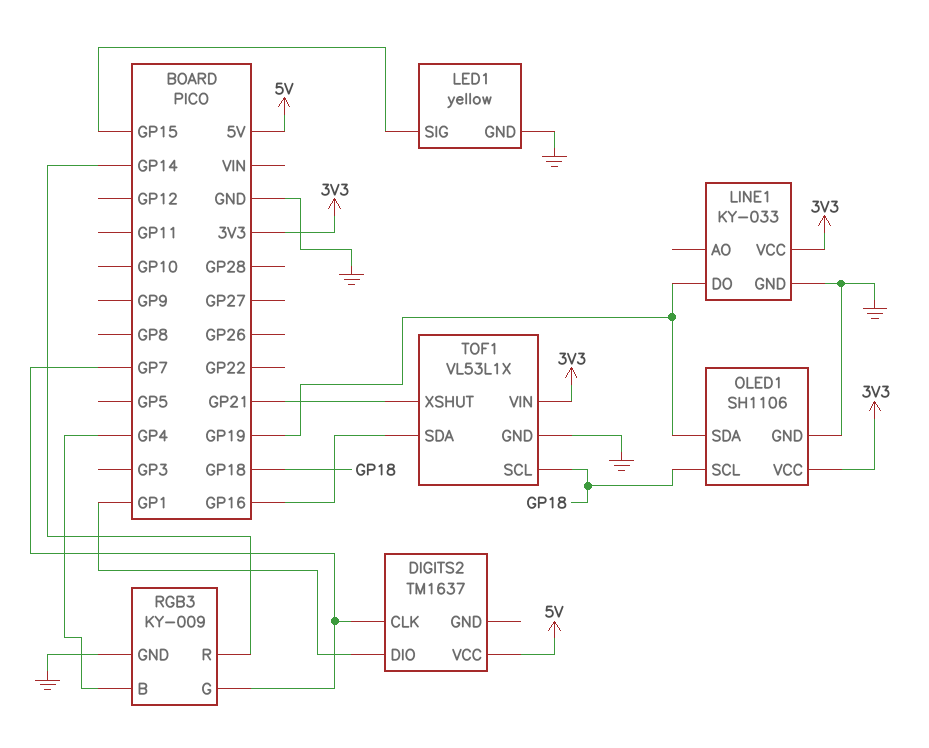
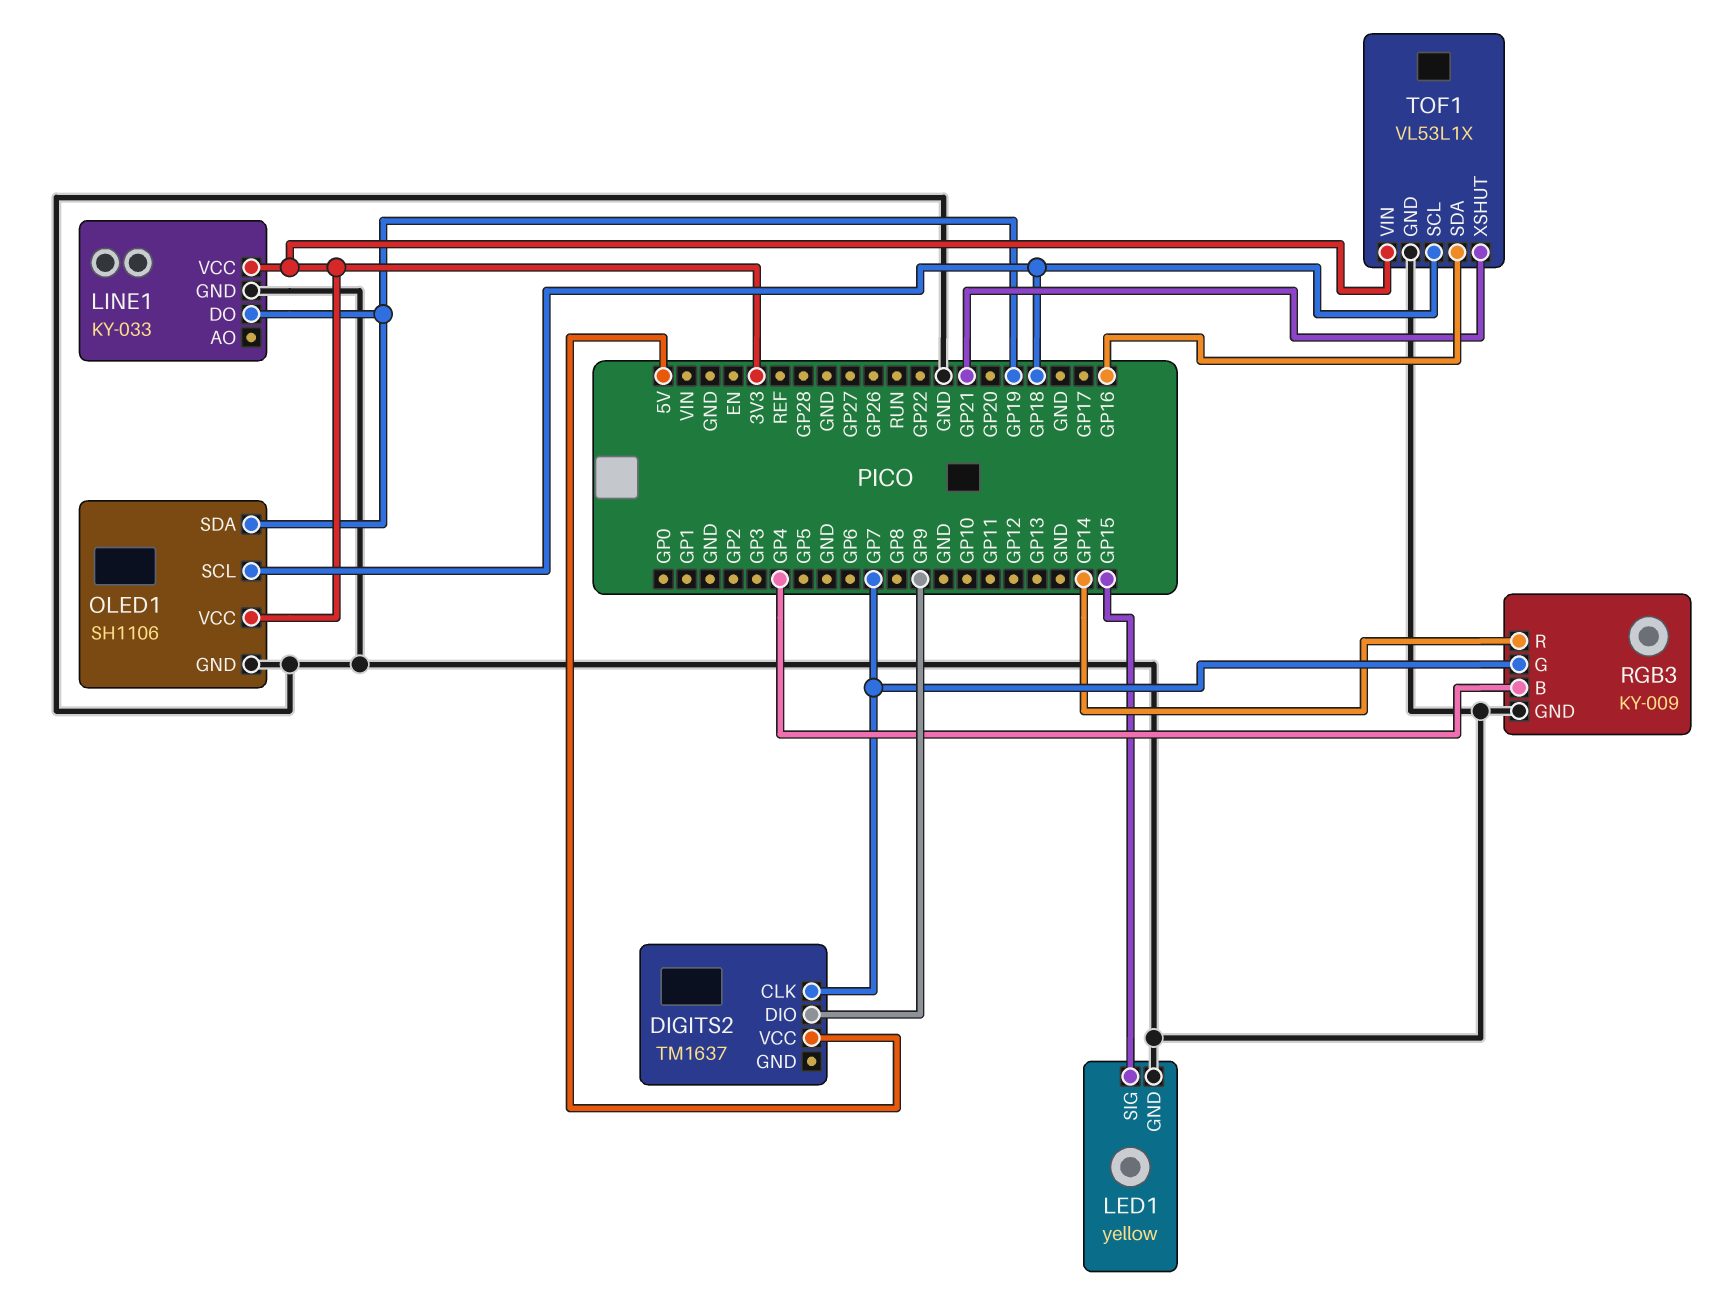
DIGITS2 pin DIO: GP1 -> GP9

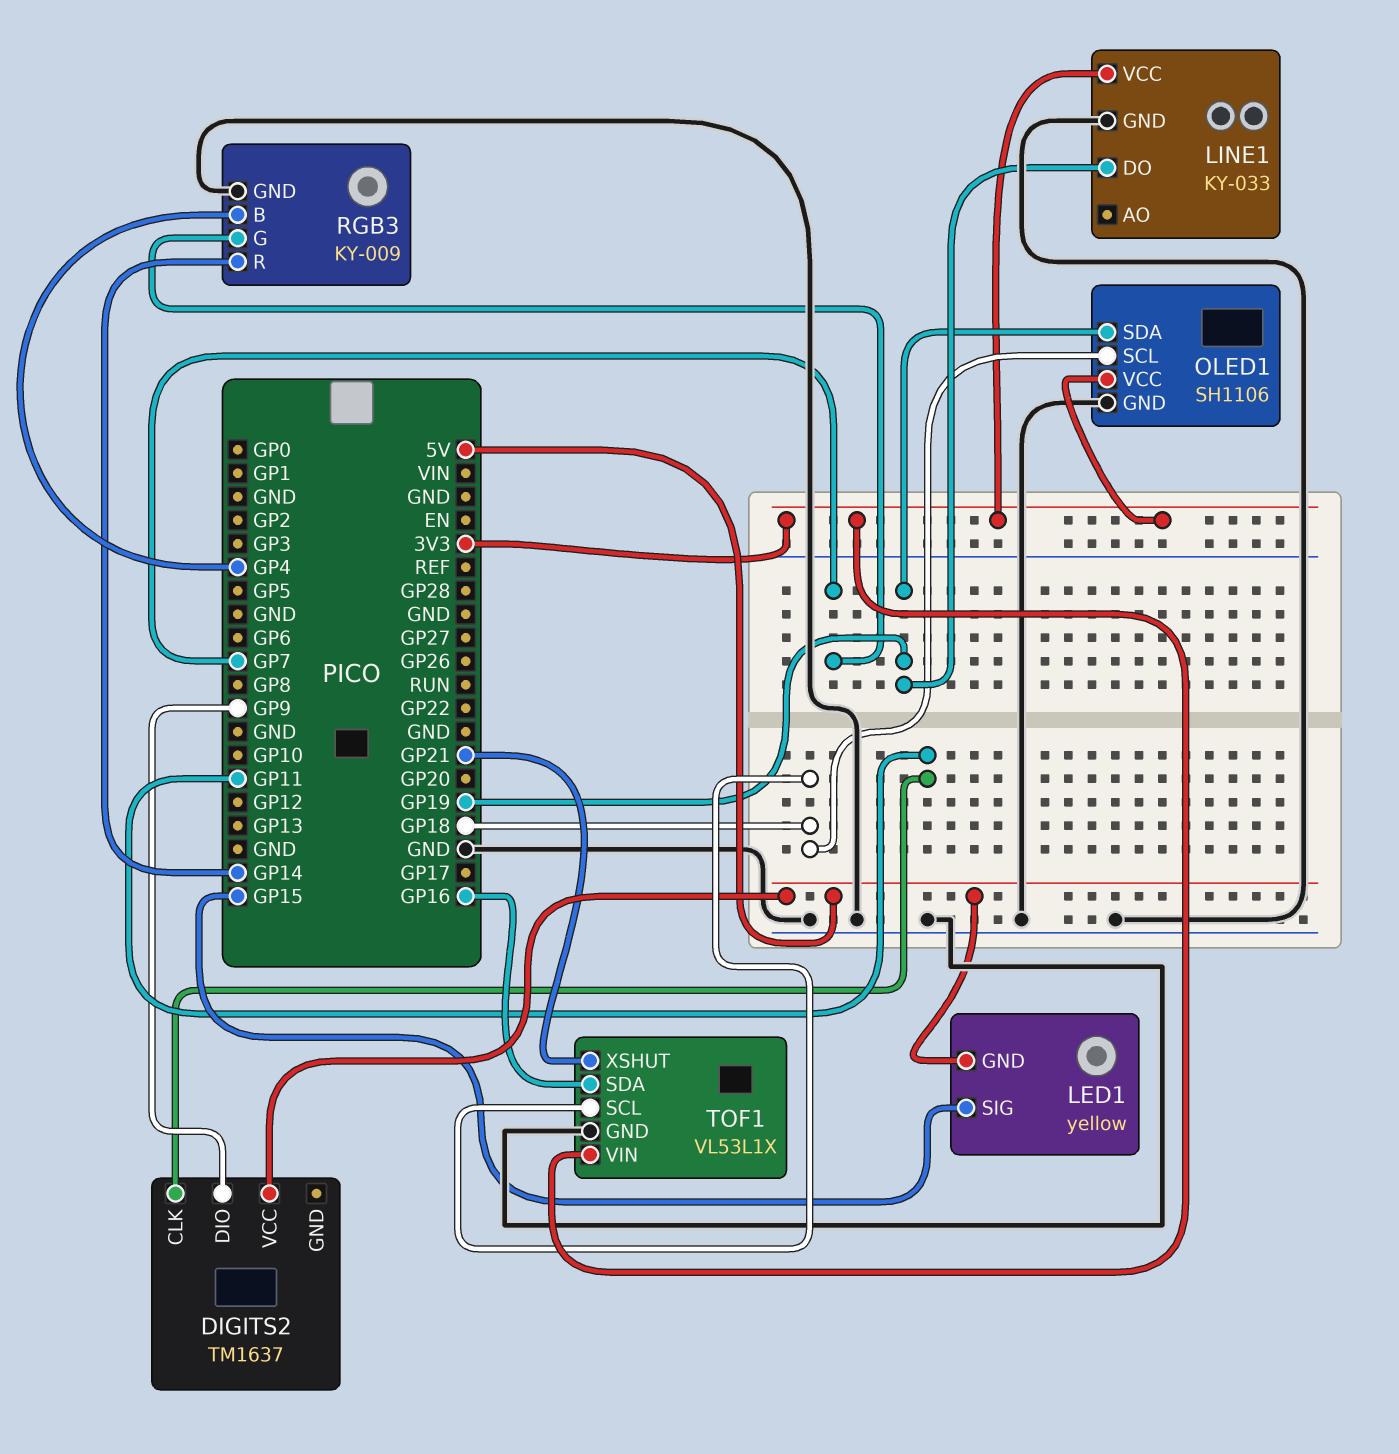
DIGITS2 pin CLK: GP7 -> GP11
LED1 pin GND: GND -> 5V

